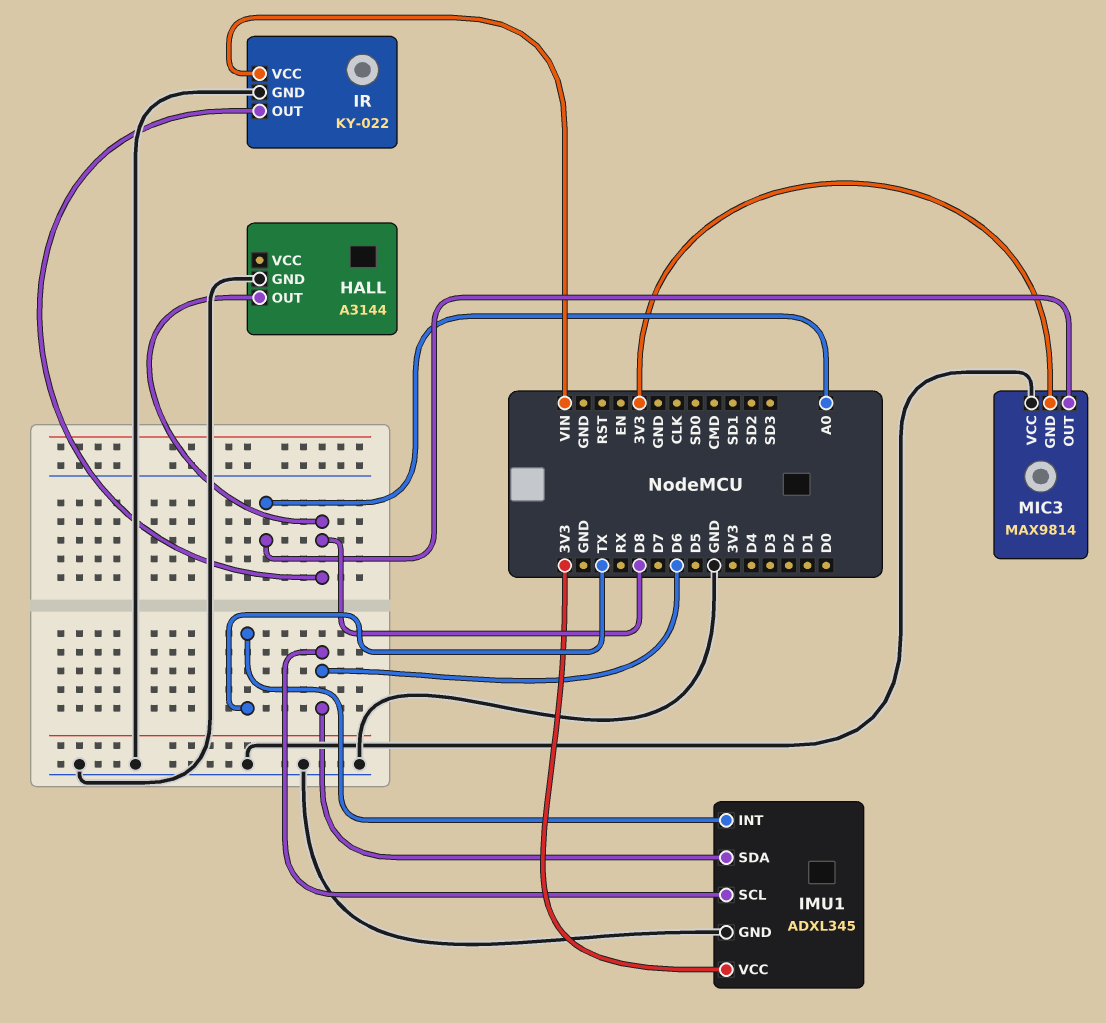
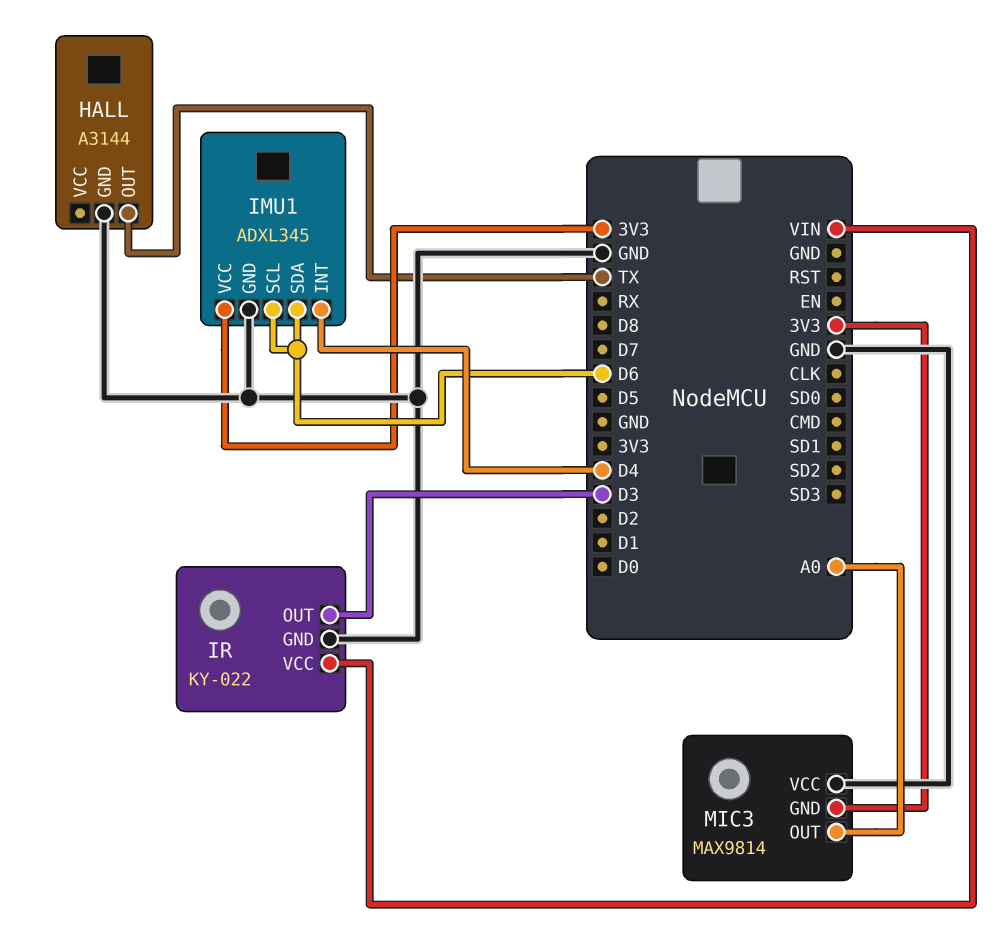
HALL pin OUT: D8 -> TX
IMU1 pin INT: TX -> D4
IR pin OUT: D8 -> D3

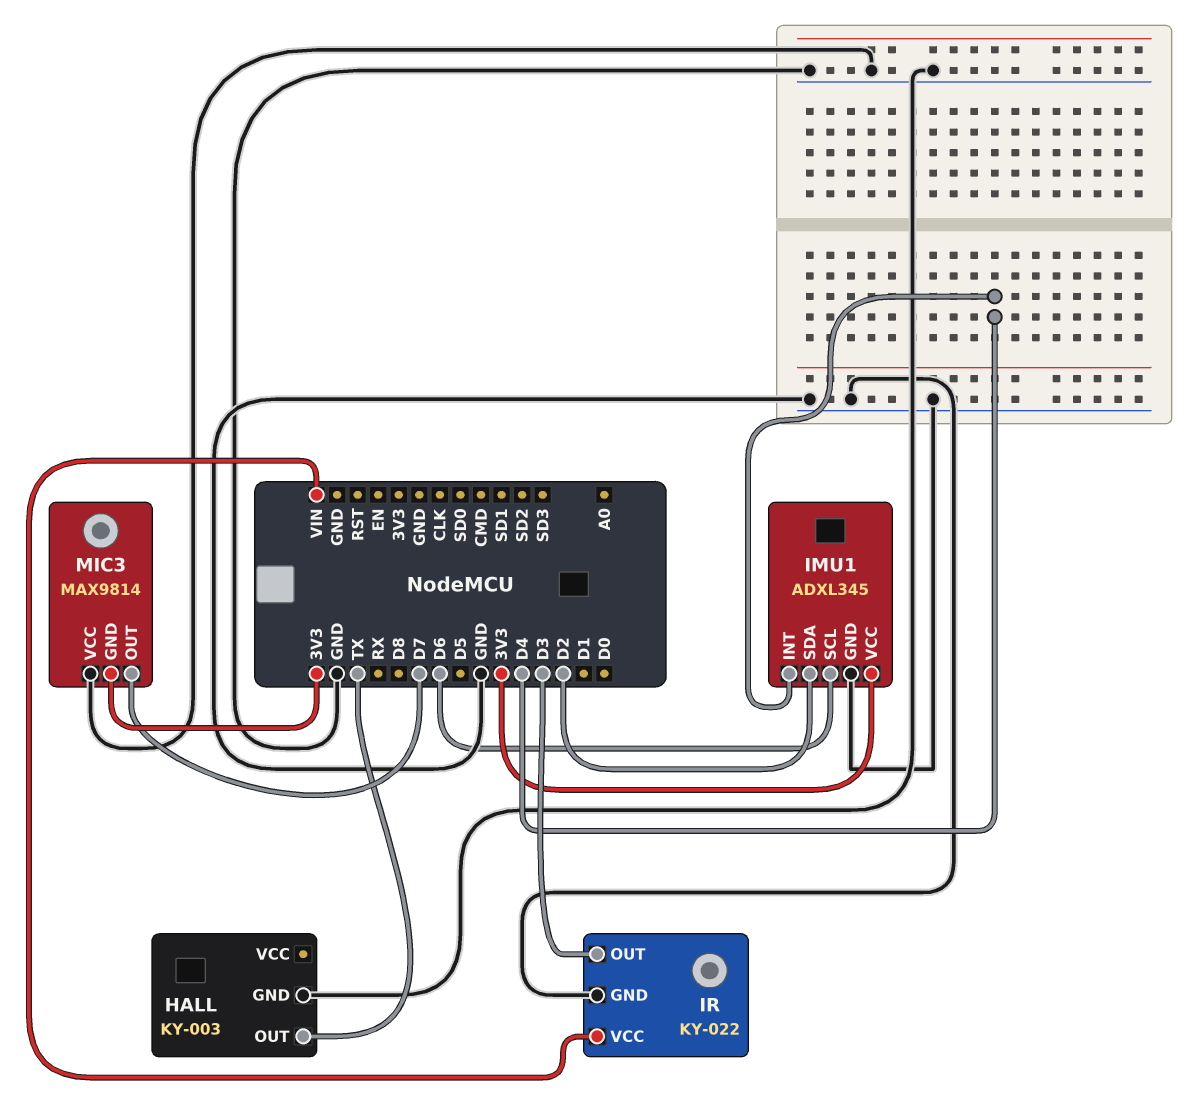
HALL: A3144 -> KY-003
IMU1 pin SDA: D6 -> D2
MIC3 pin OUT: A0 -> D7

